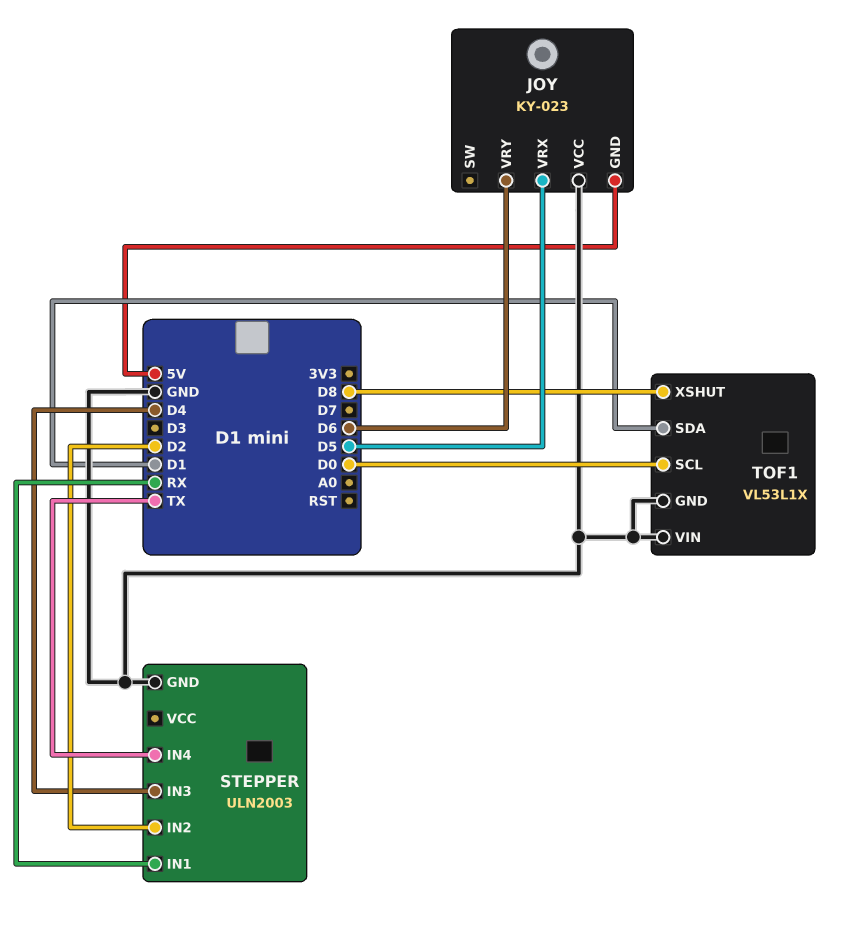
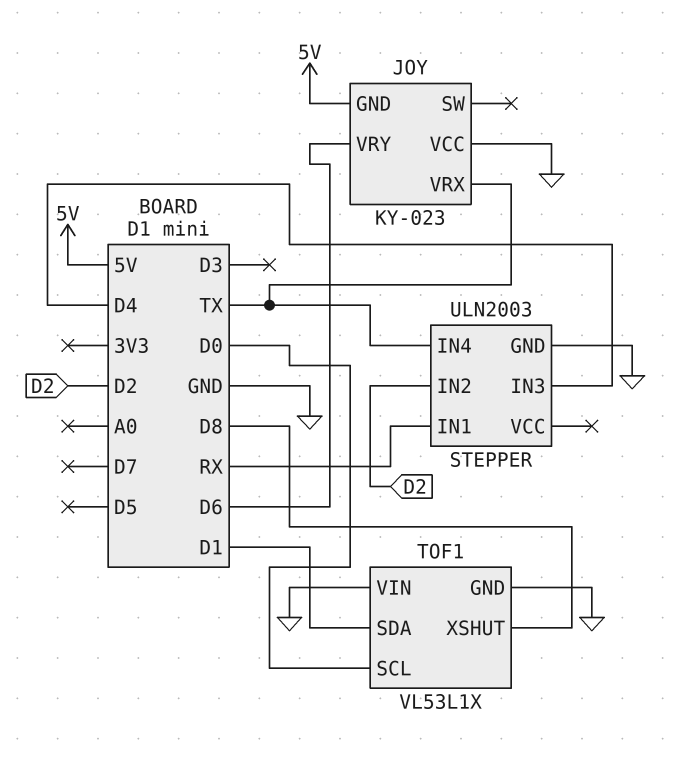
JOY pin VRX: D5 -> TX

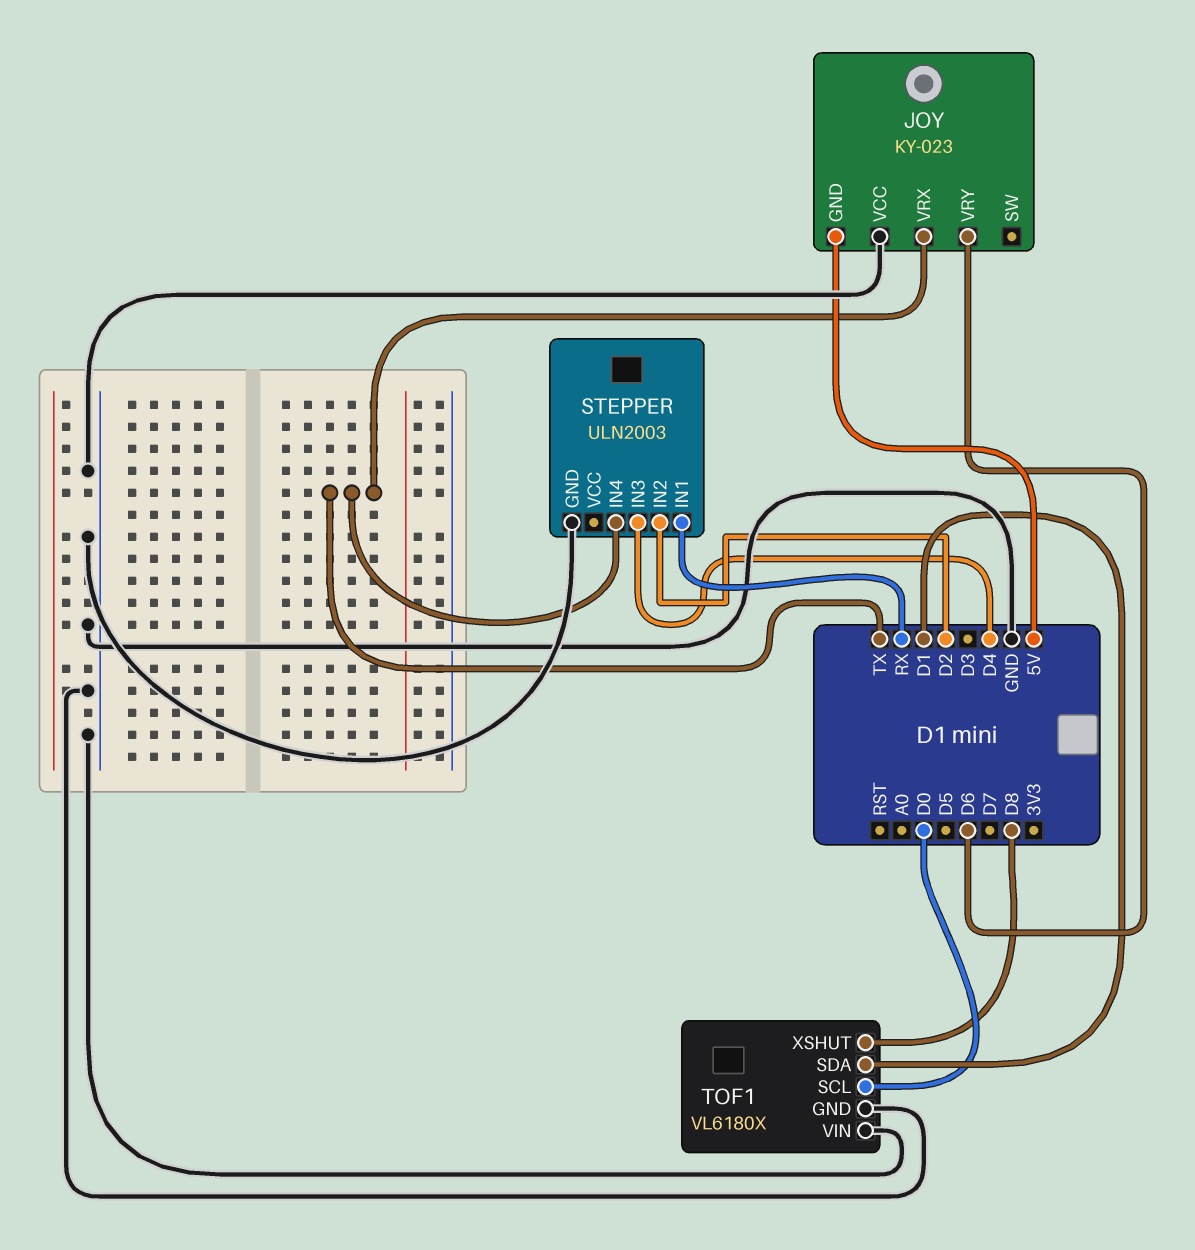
TOF1: VL53L1X -> VL6180X

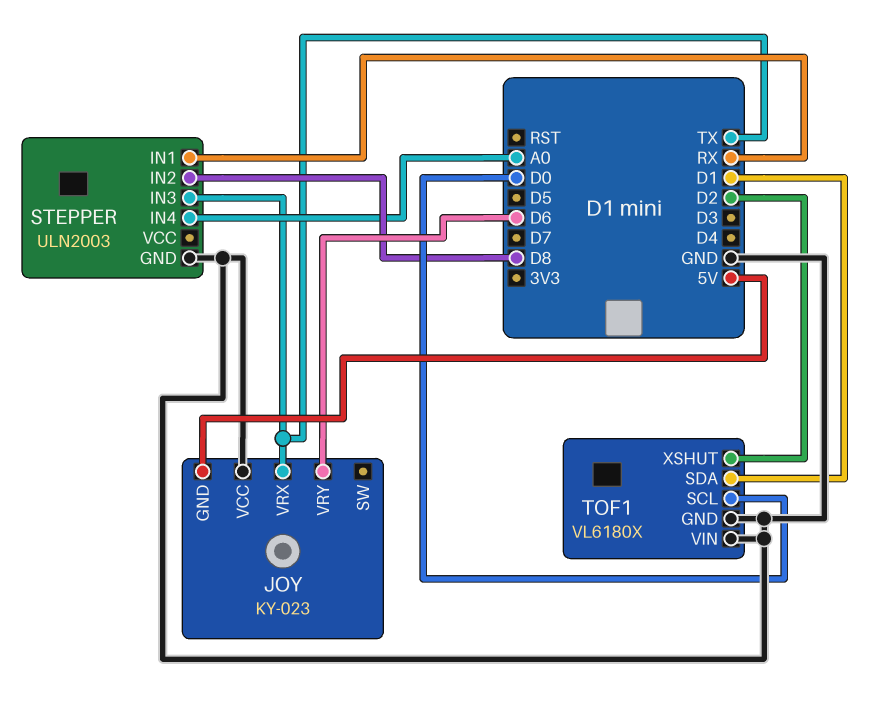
STEPPER pin IN2: D2 -> D8
STEPPER pin IN3: D4 -> TX
STEPPER pin IN4: TX -> A0
TOF1 pin XSHUT: D8 -> D2

